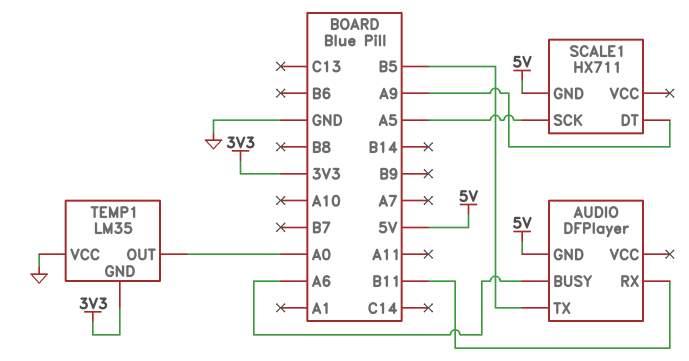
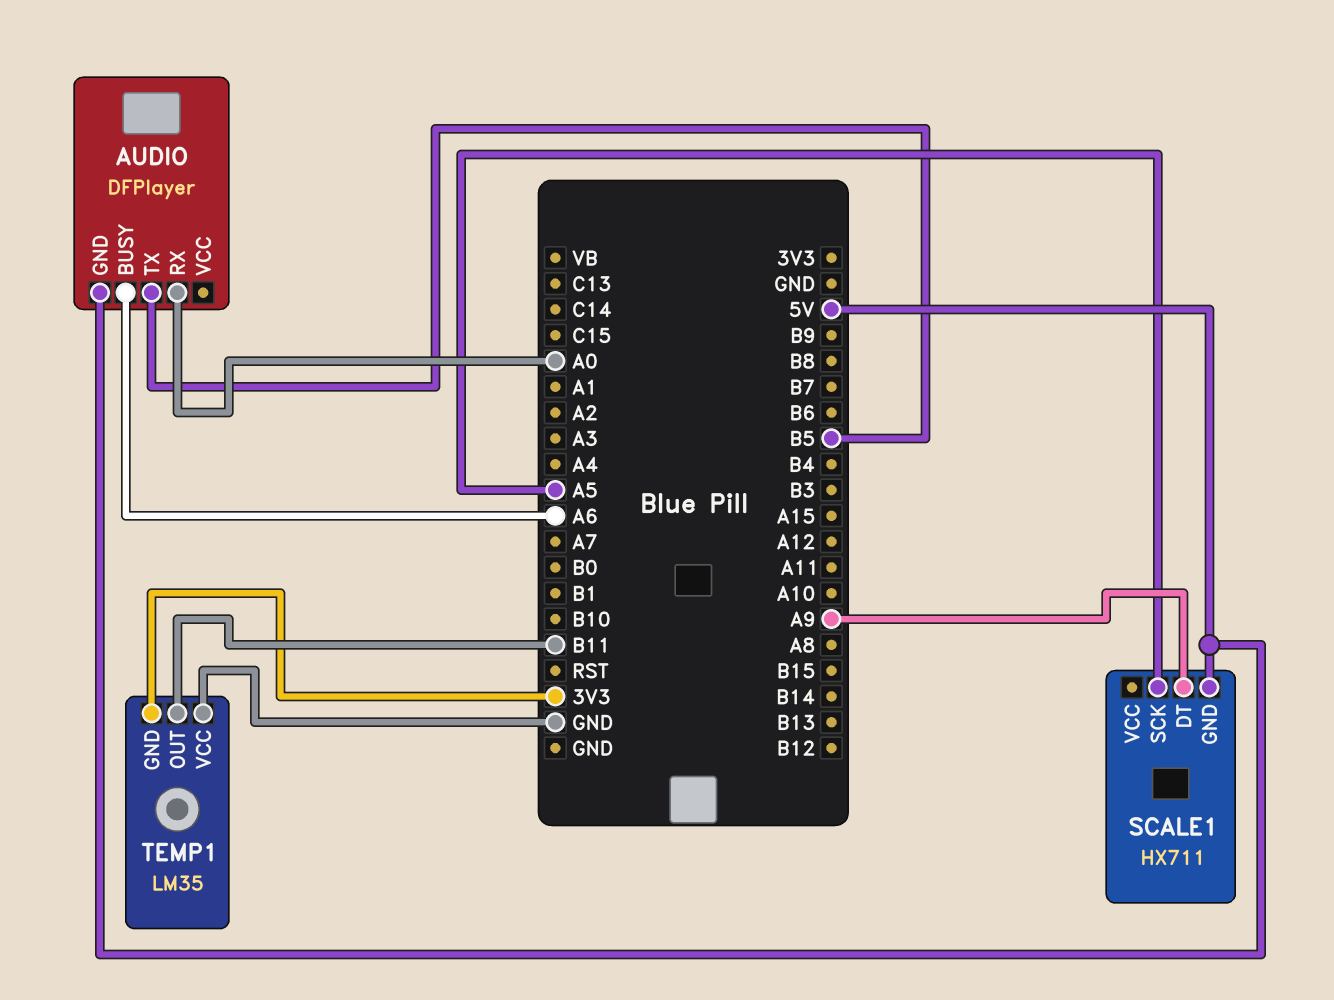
AUDIO pin RX: B11 -> A0
TEMP1 pin OUT: A0 -> B11

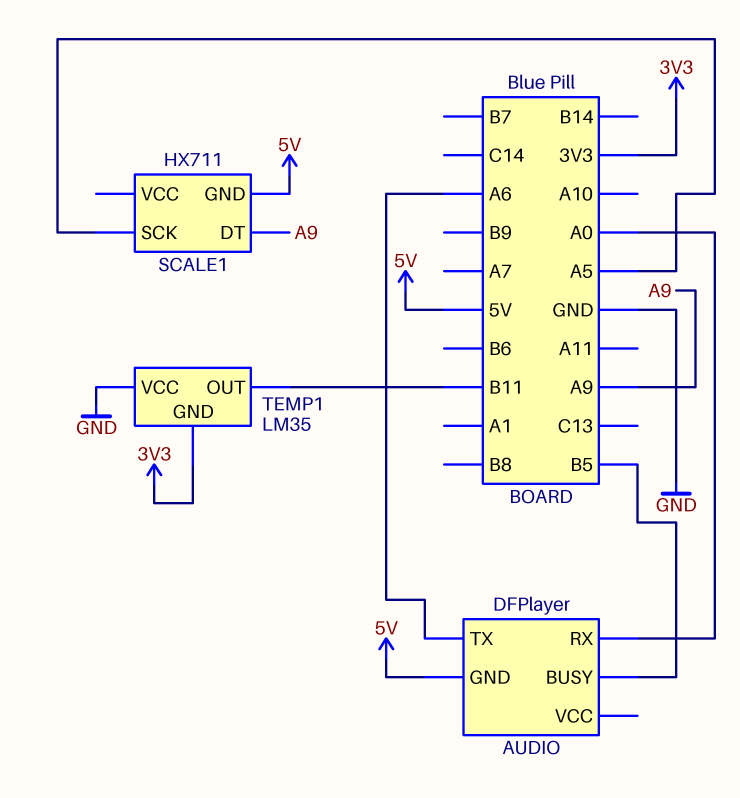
AUDIO pin BUSY: A6 -> B5
AUDIO pin TX: B5 -> A6

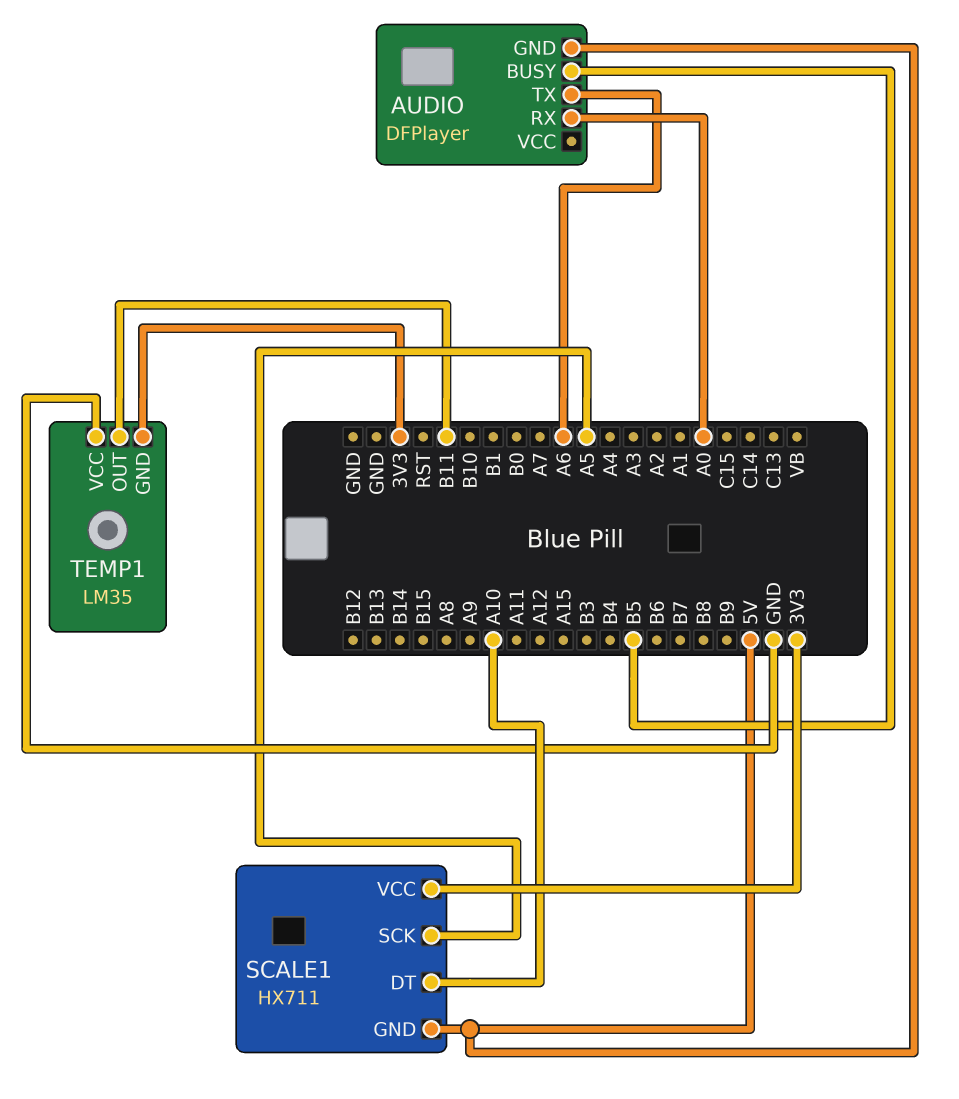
SCALE1 pin DT: A9 -> A10
SCALE1 pin VCC: none -> 3V3

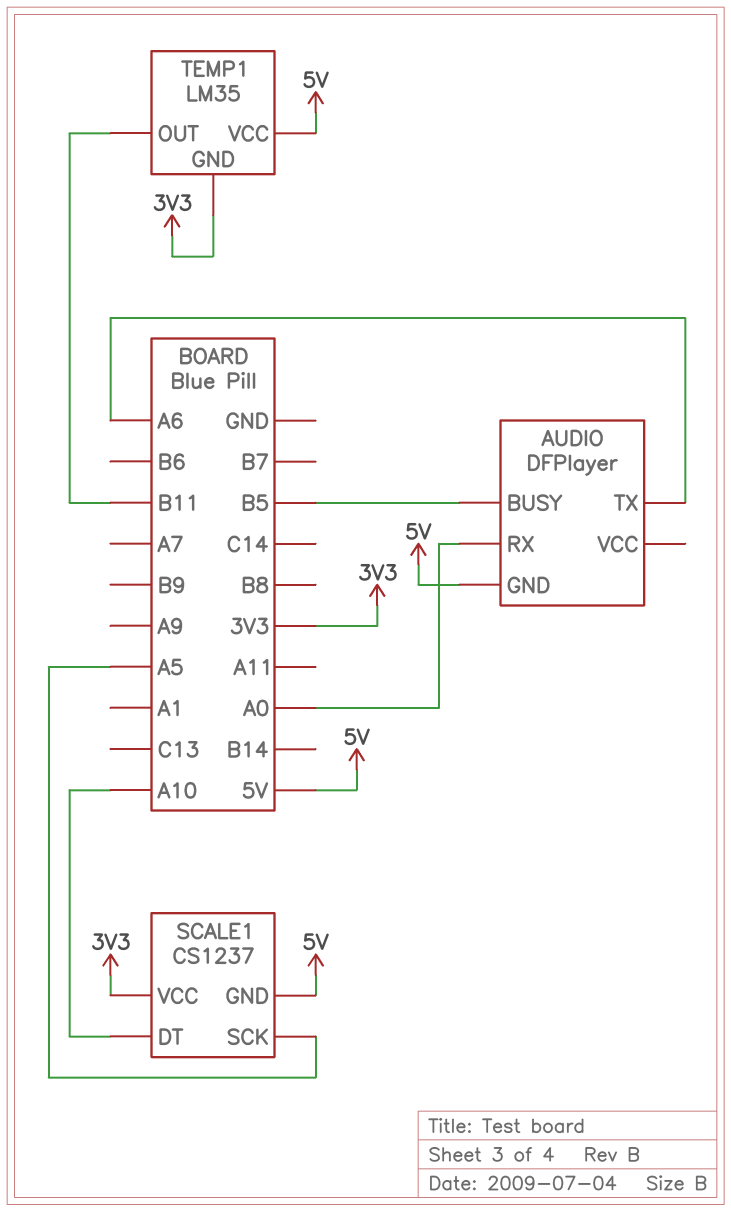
SCALE1: HX711 -> CS1237
TEMP1 pin VCC: GND -> 5V

